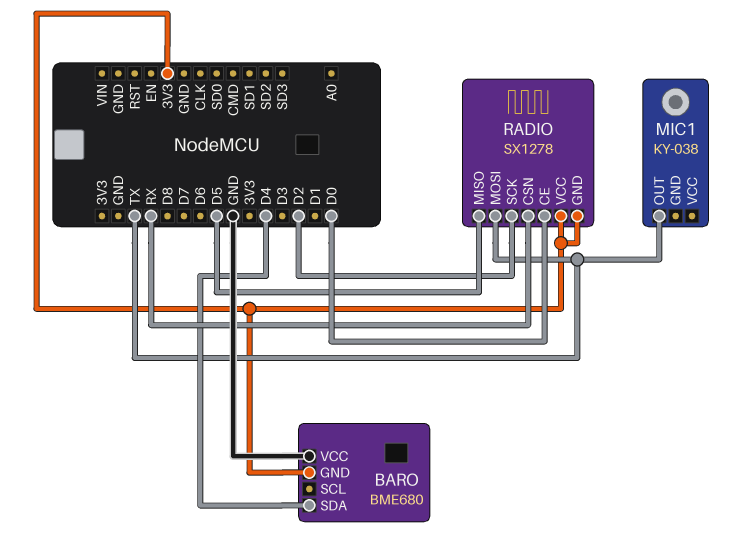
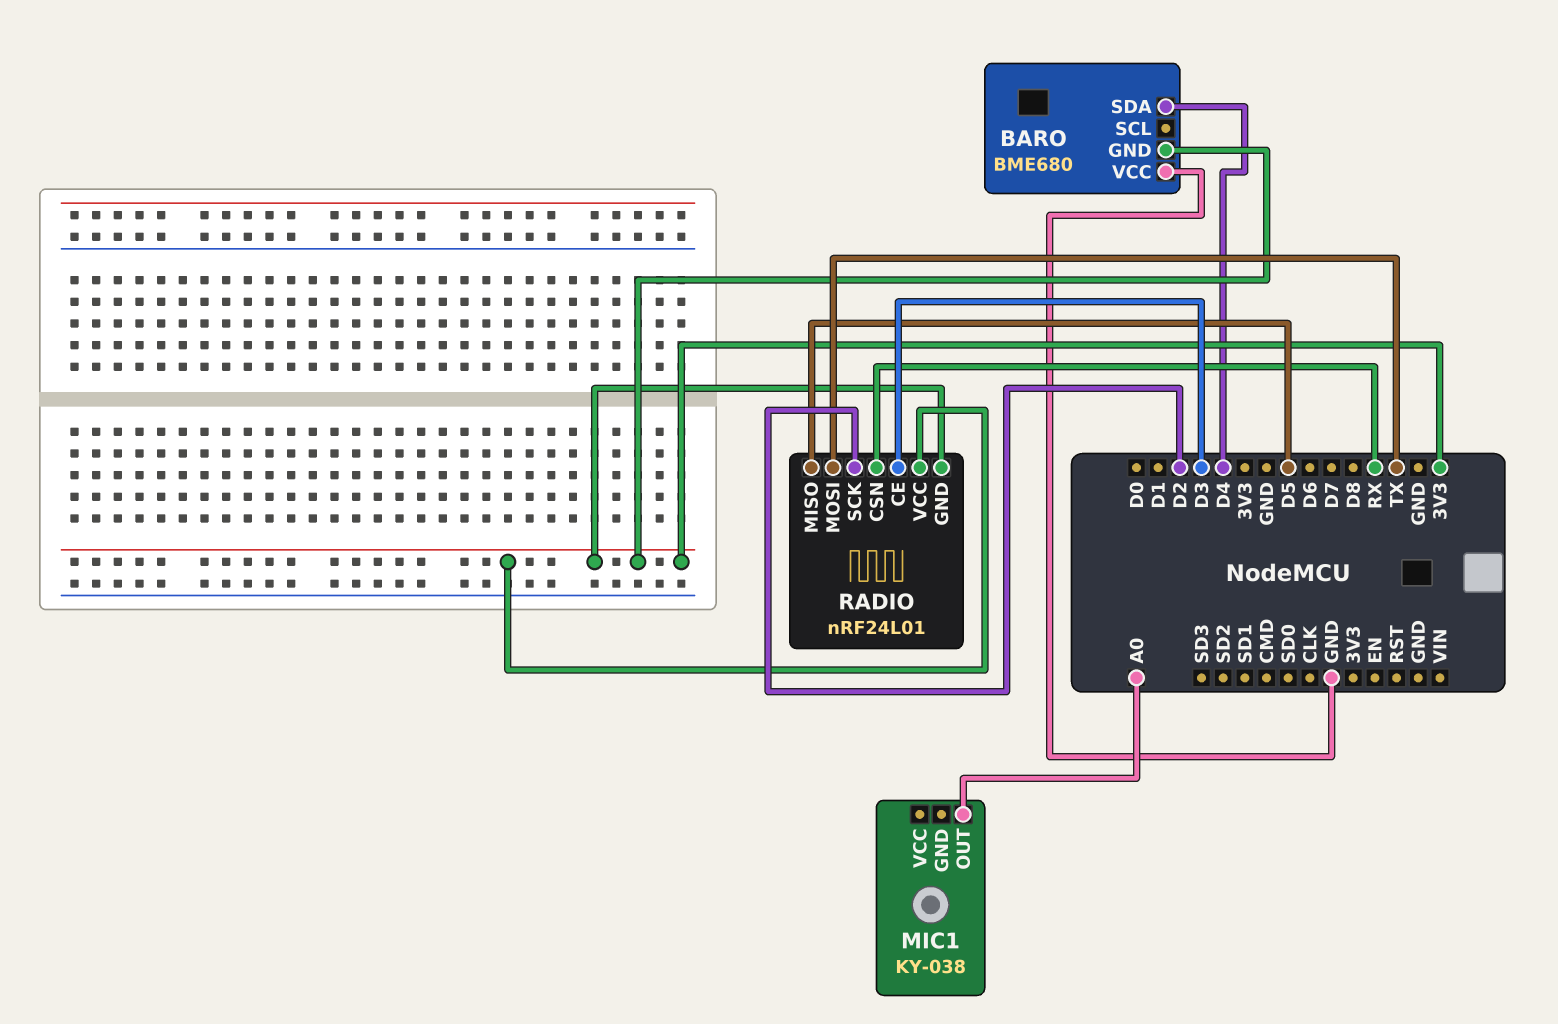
MIC1 pin OUT: TX -> A0
RADIO: SX1278 -> nRF24L01
RADIO pin CE: D0 -> D3

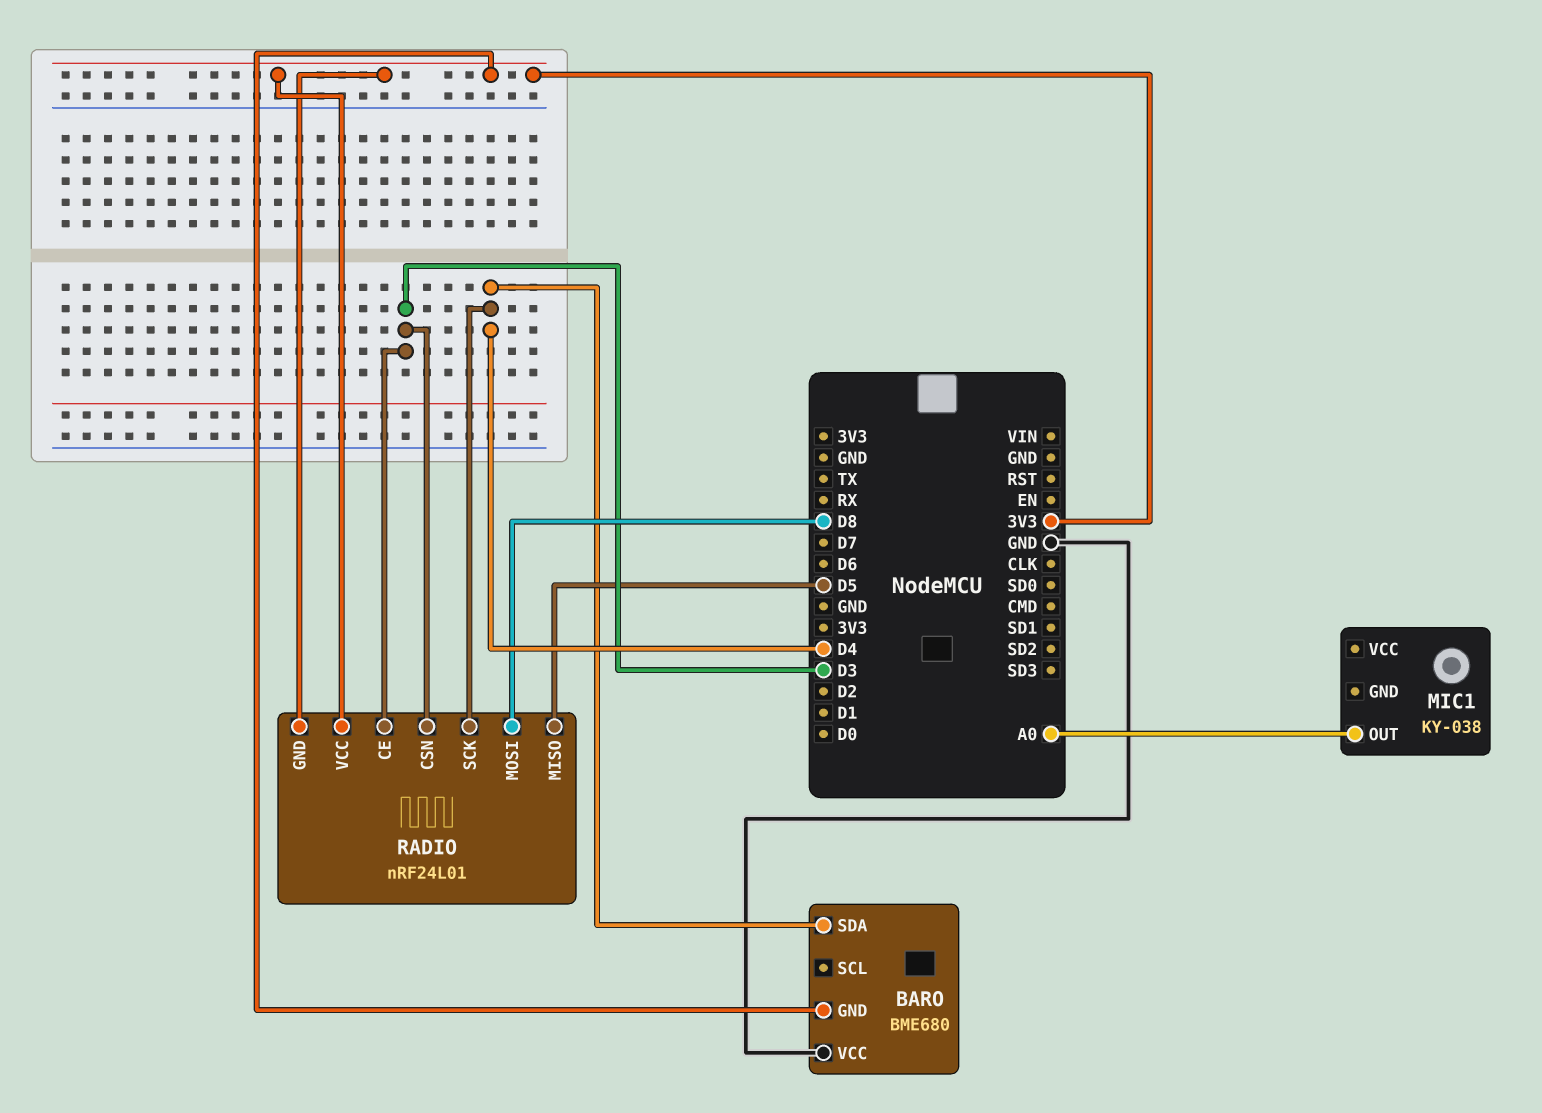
RADIO pin CSN: RX -> D3
RADIO pin MOSI: TX -> D8
RADIO pin SCK: D2 -> D4

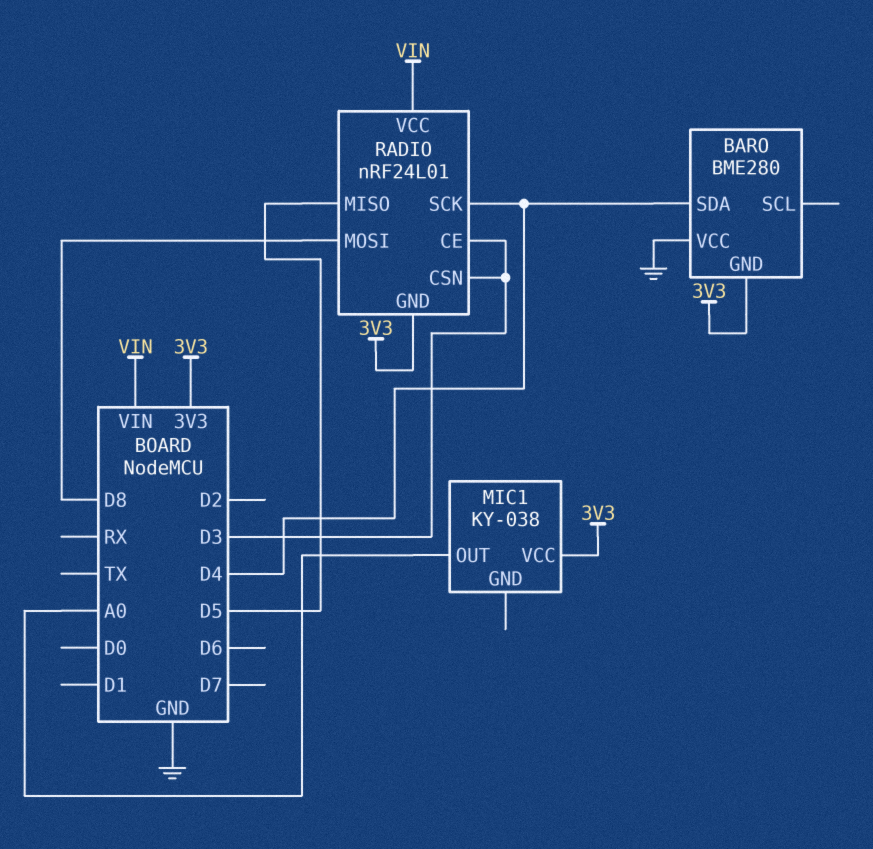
BARO: BME680 -> BME280
MIC1 pin VCC: none -> 3V3
RADIO pin VCC: 3V3 -> VIN

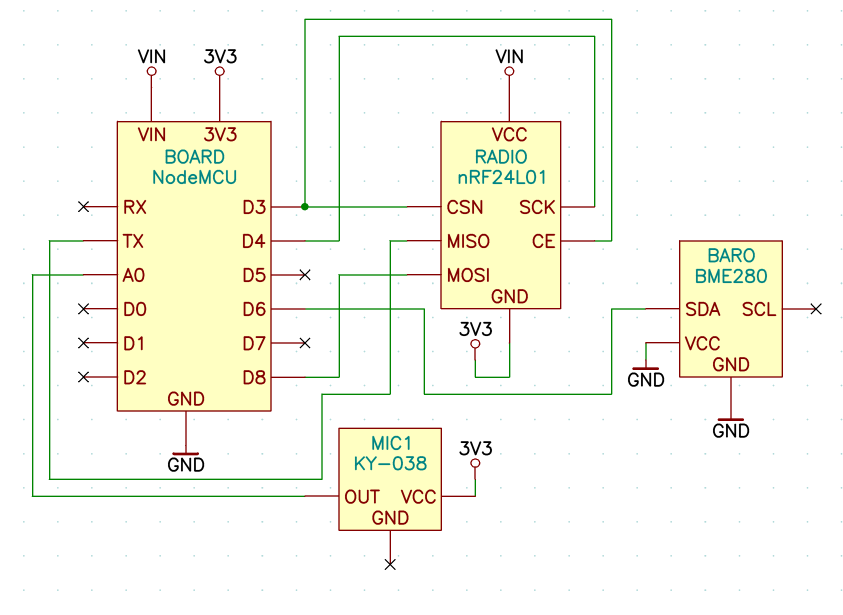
BARO pin GND: 3V3 -> GND
BARO pin SDA: D4 -> D6
RADIO pin MISO: D5 -> TX

